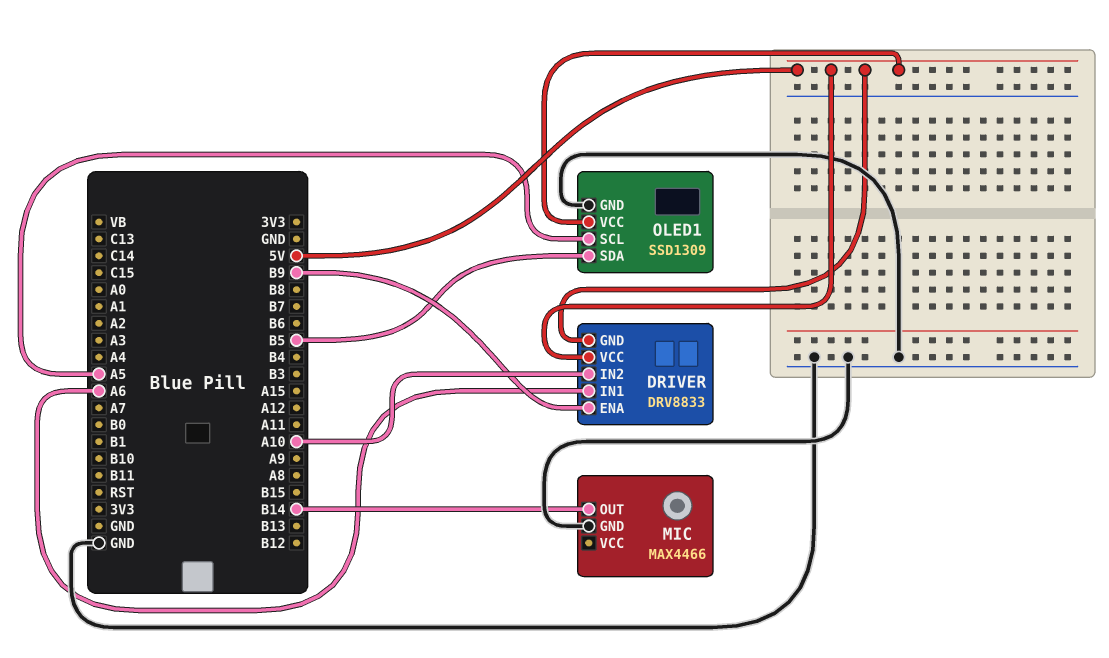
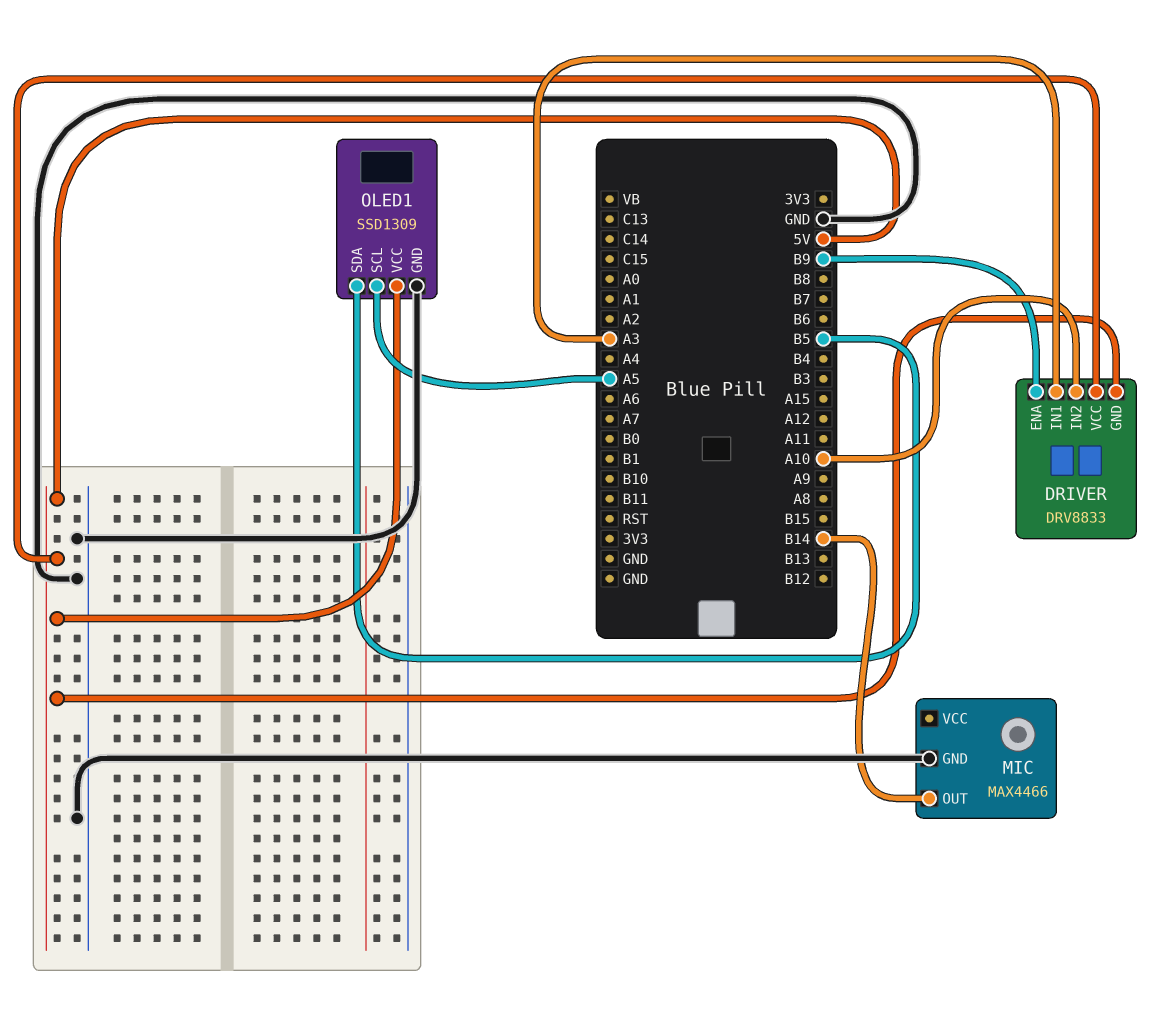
DRIVER pin IN1: A6 -> A3

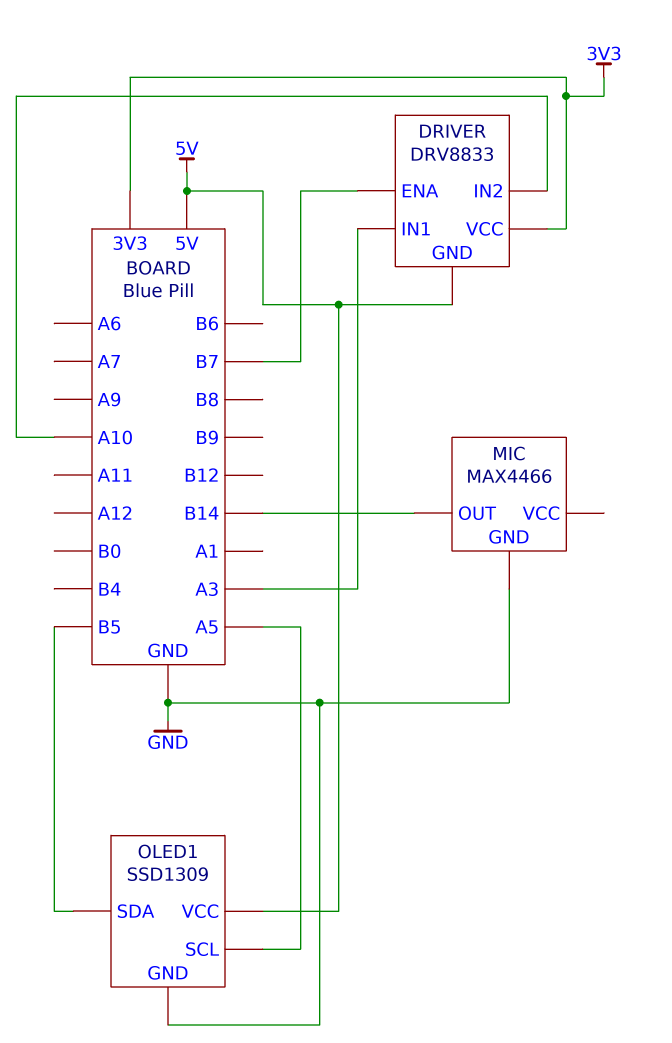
DRIVER pin ENA: B9 -> B7
DRIVER pin VCC: 5V -> 3V3

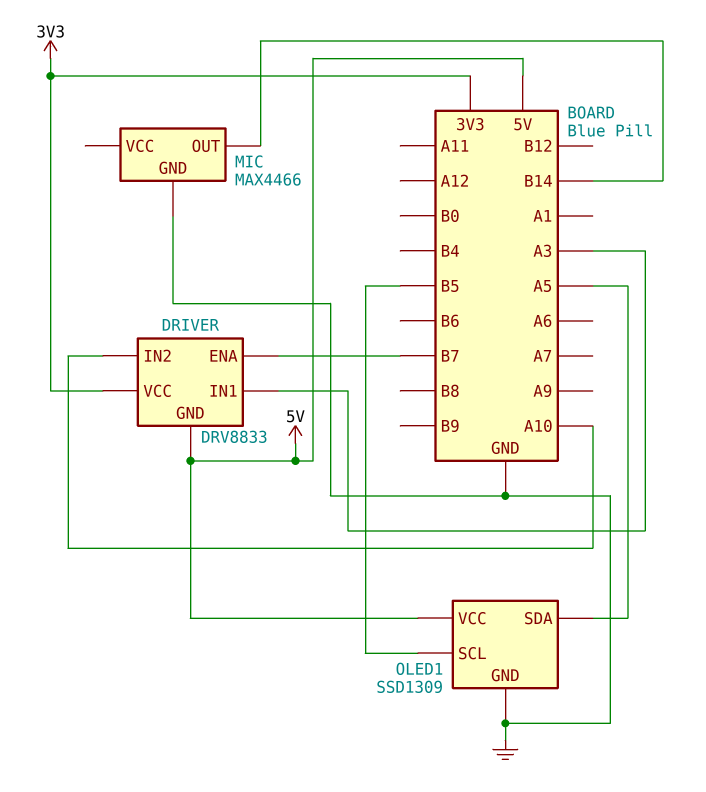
OLED1 pin SCL: A5 -> B5
OLED1 pin SDA: B5 -> A5

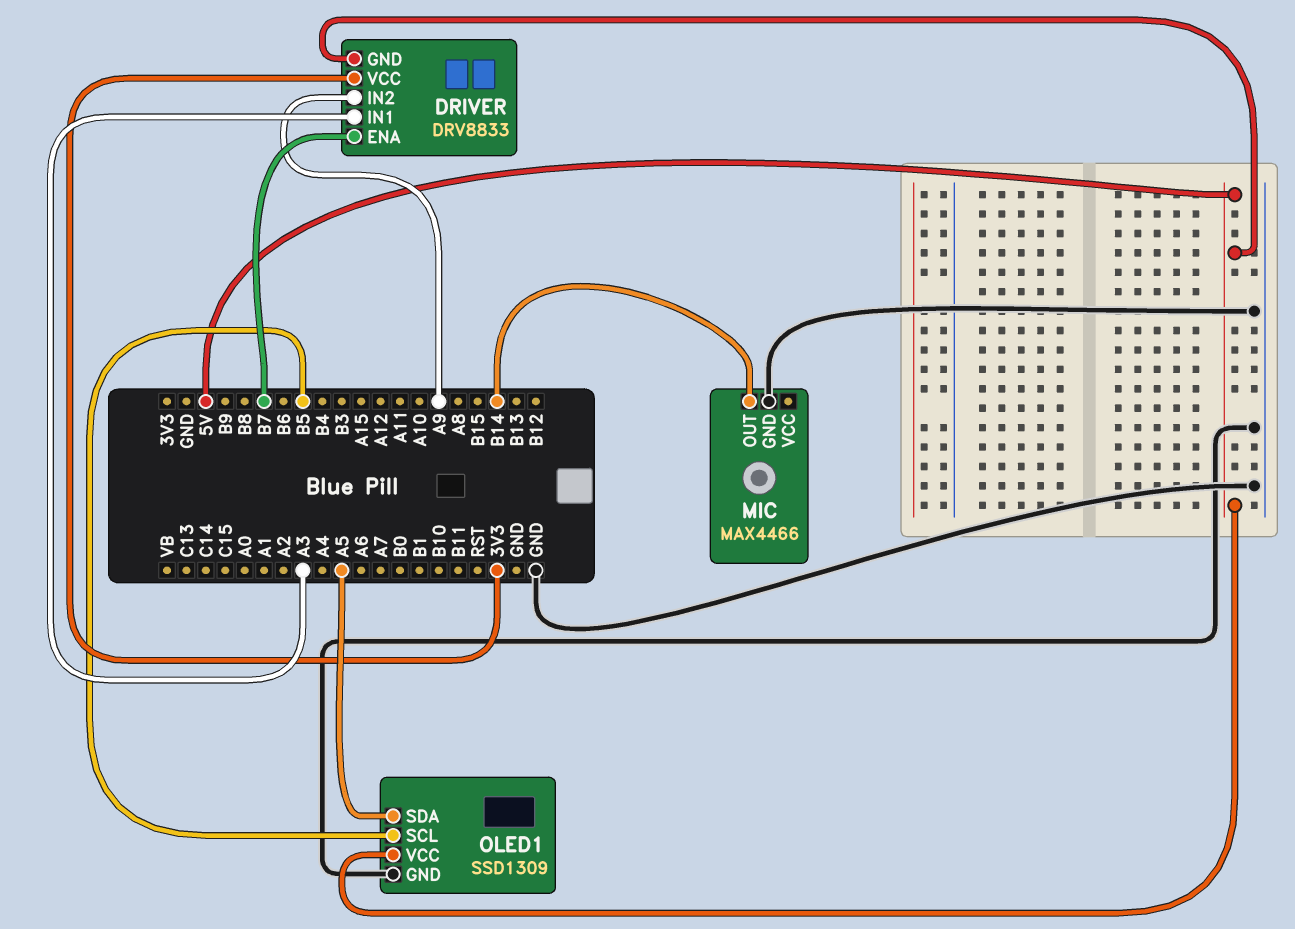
DRIVER pin IN2: A10 -> A9

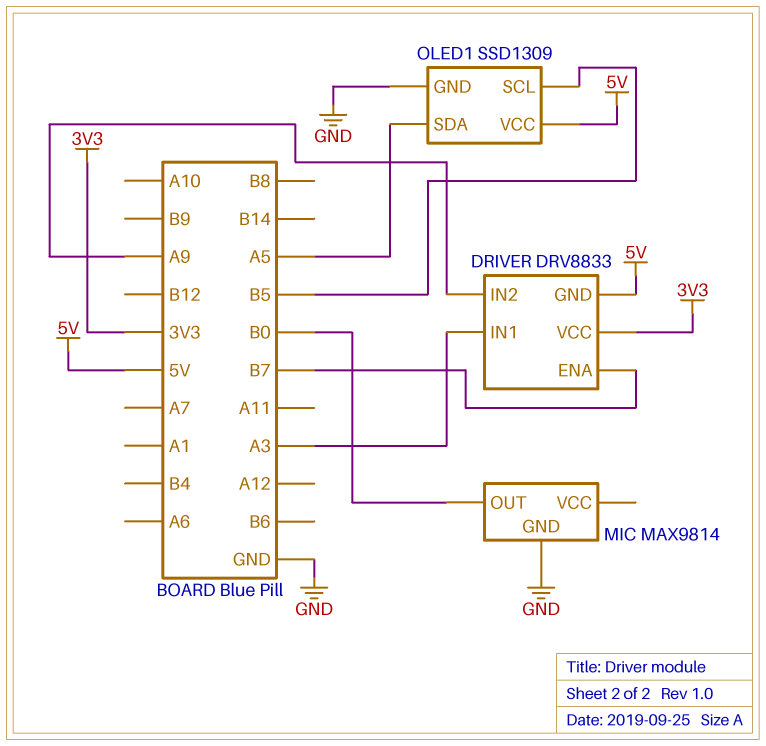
MIC: MAX4466 -> MAX9814
MIC pin OUT: B14 -> B0

